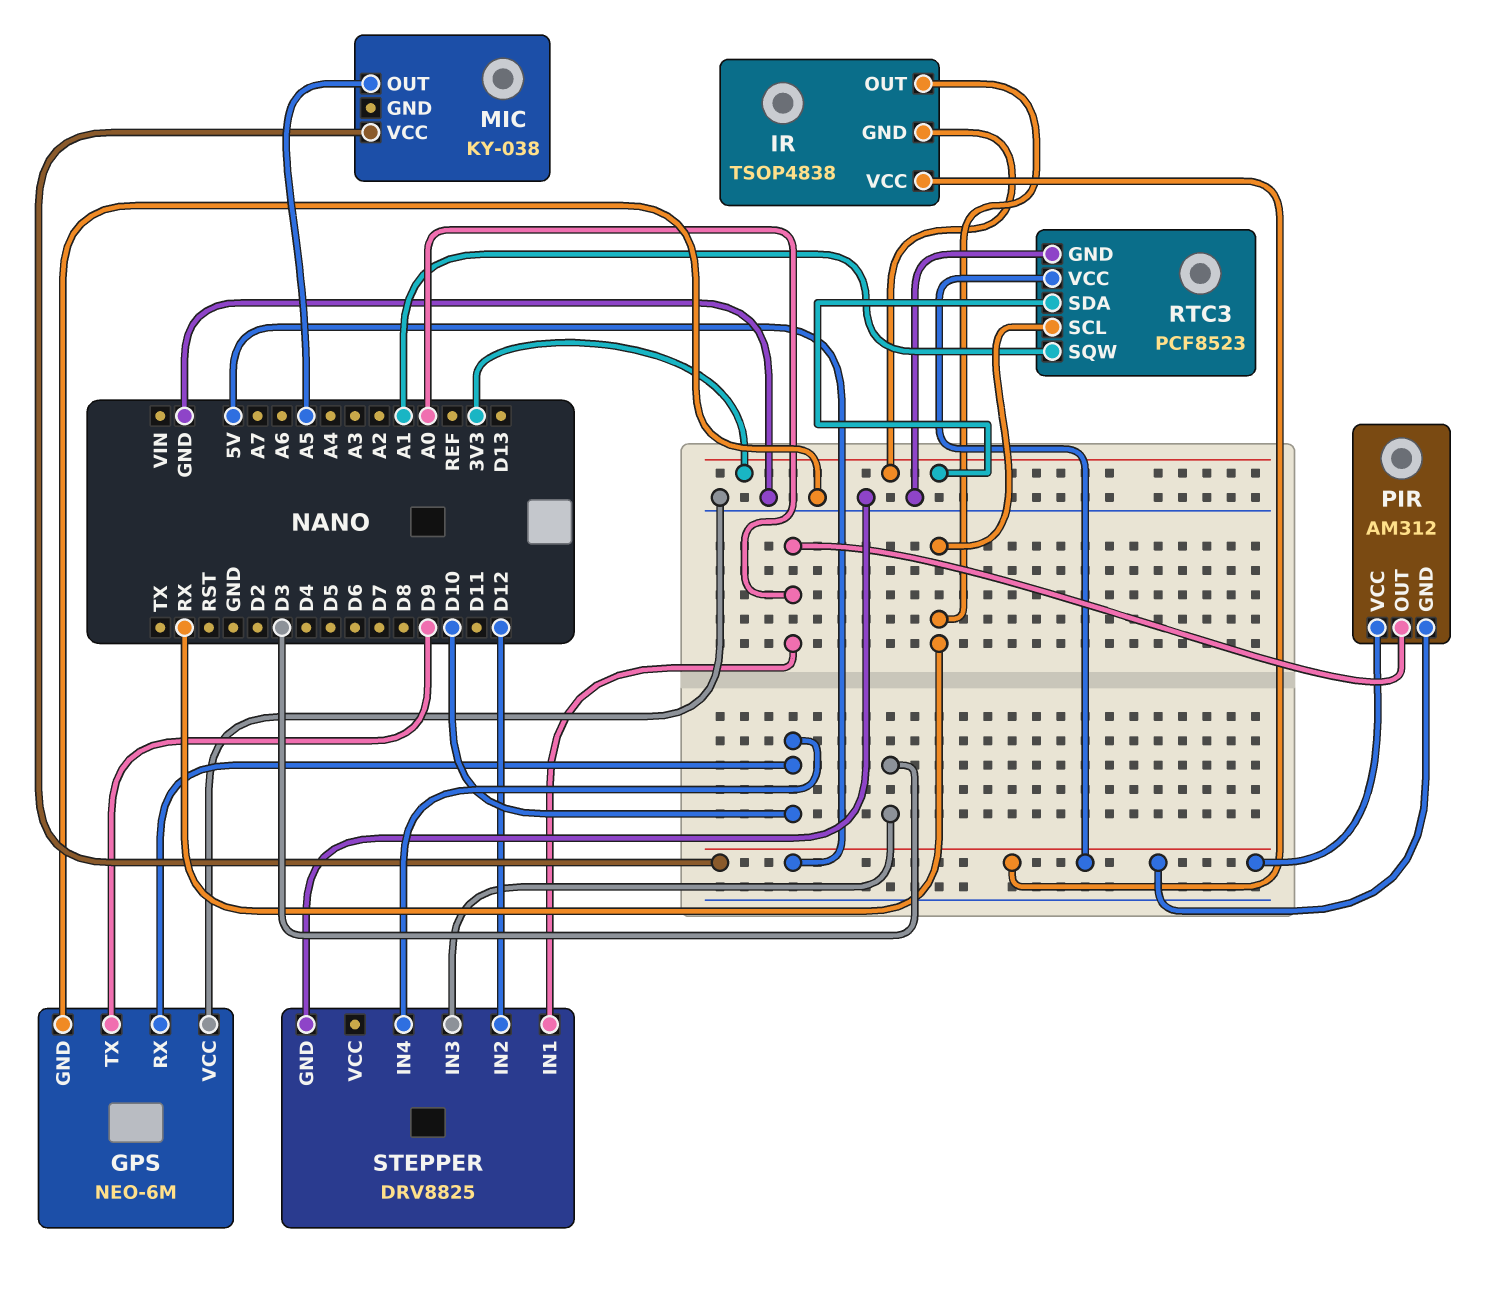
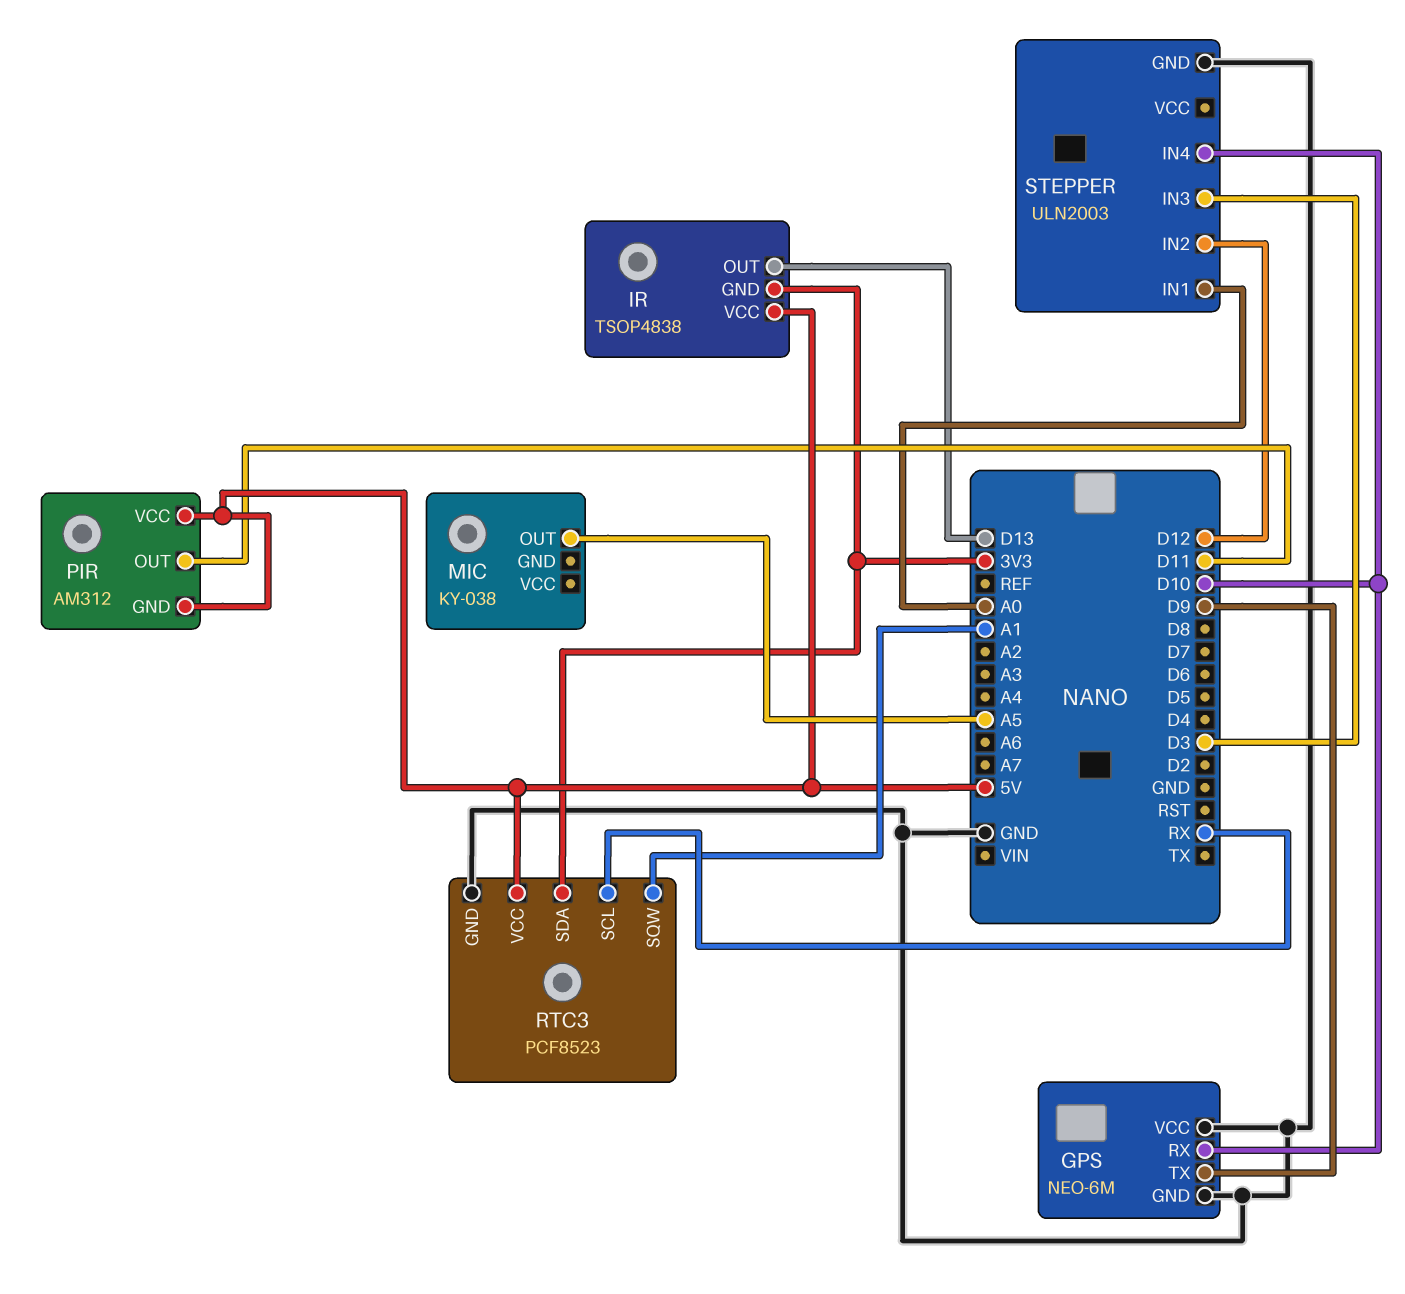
IR pin OUT: RX -> D13
MIC pin VCC: 5V -> none
PIR pin OUT: A0 -> D11
STEPPER: DRV8825 -> ULN2003

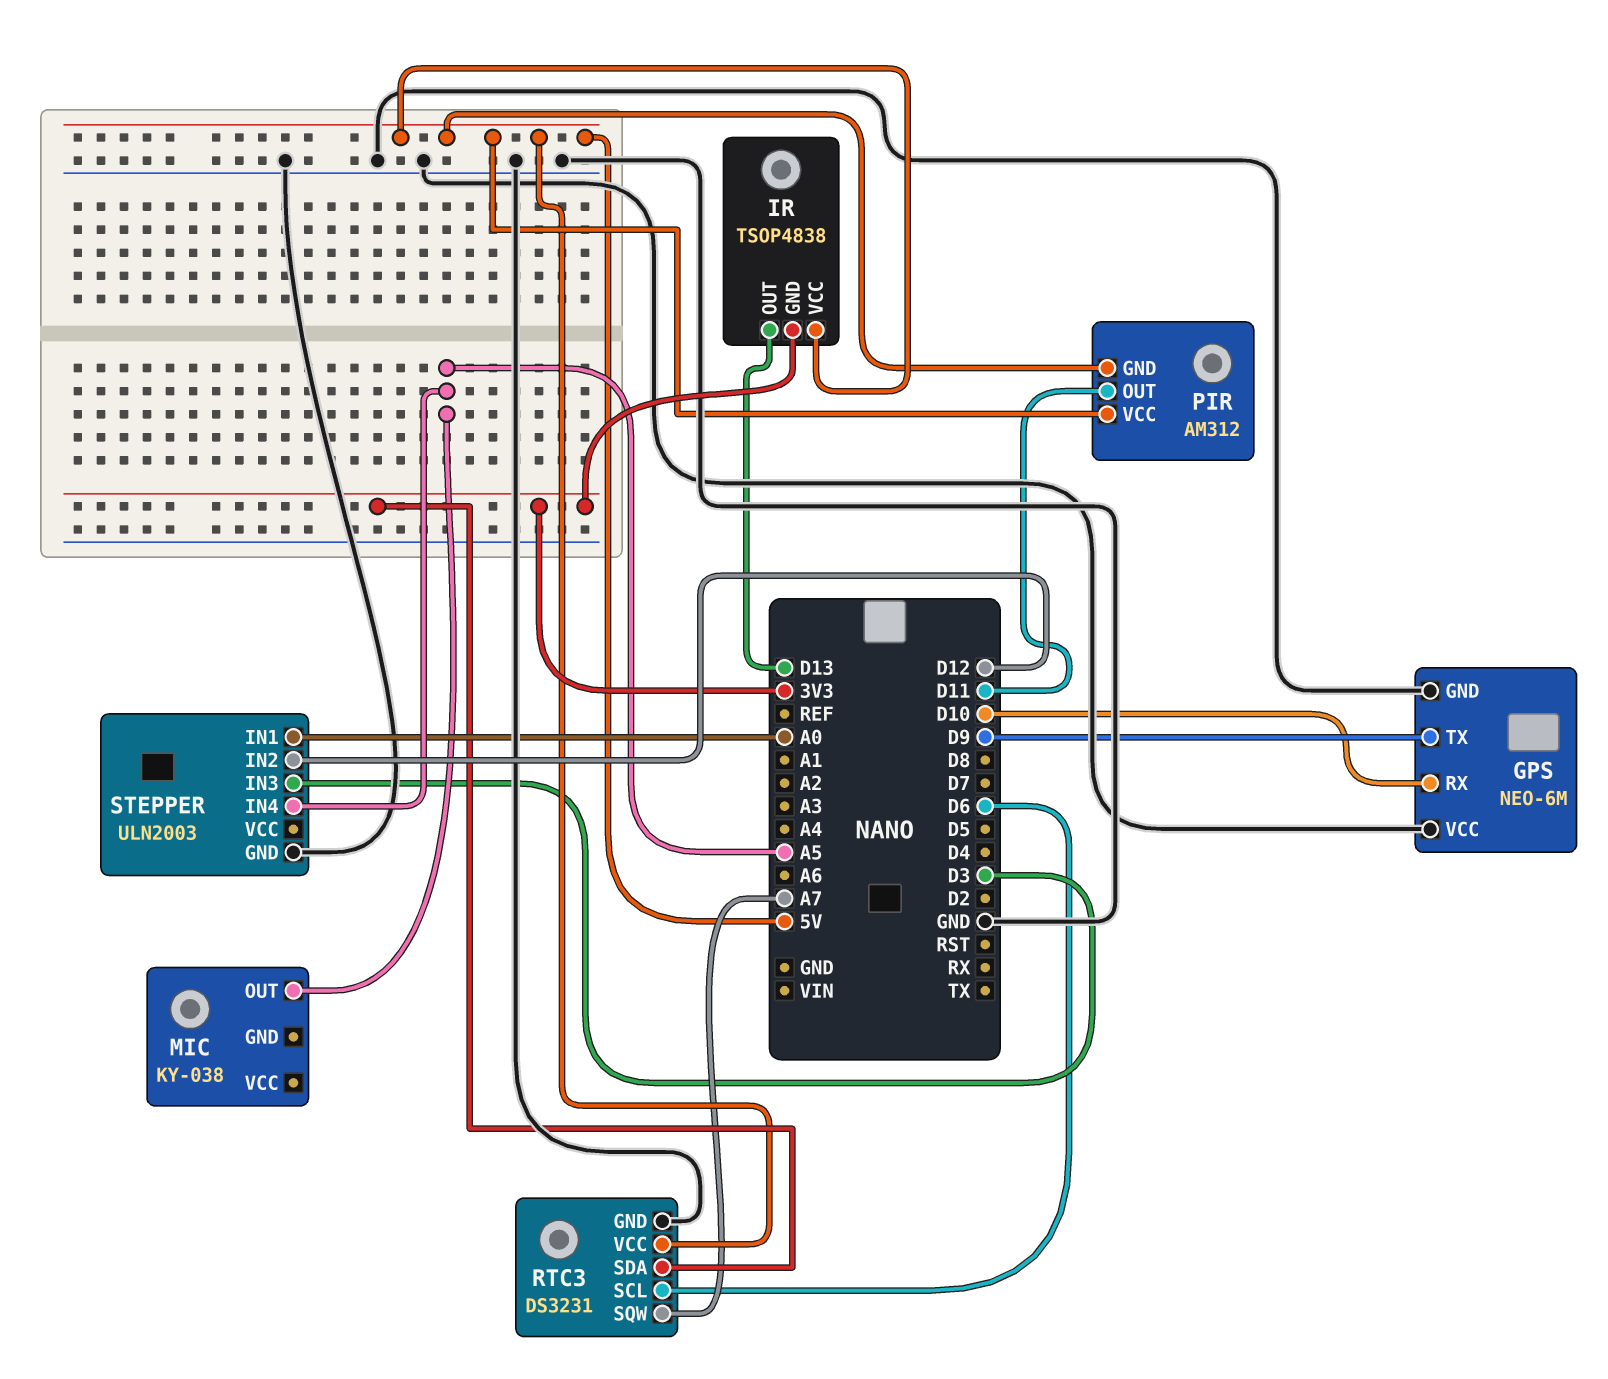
RTC3: PCF8523 -> DS3231
RTC3 pin SCL: RX -> D6
RTC3 pin SQW: A1 -> A7
STEPPER pin IN4: D10 -> A5

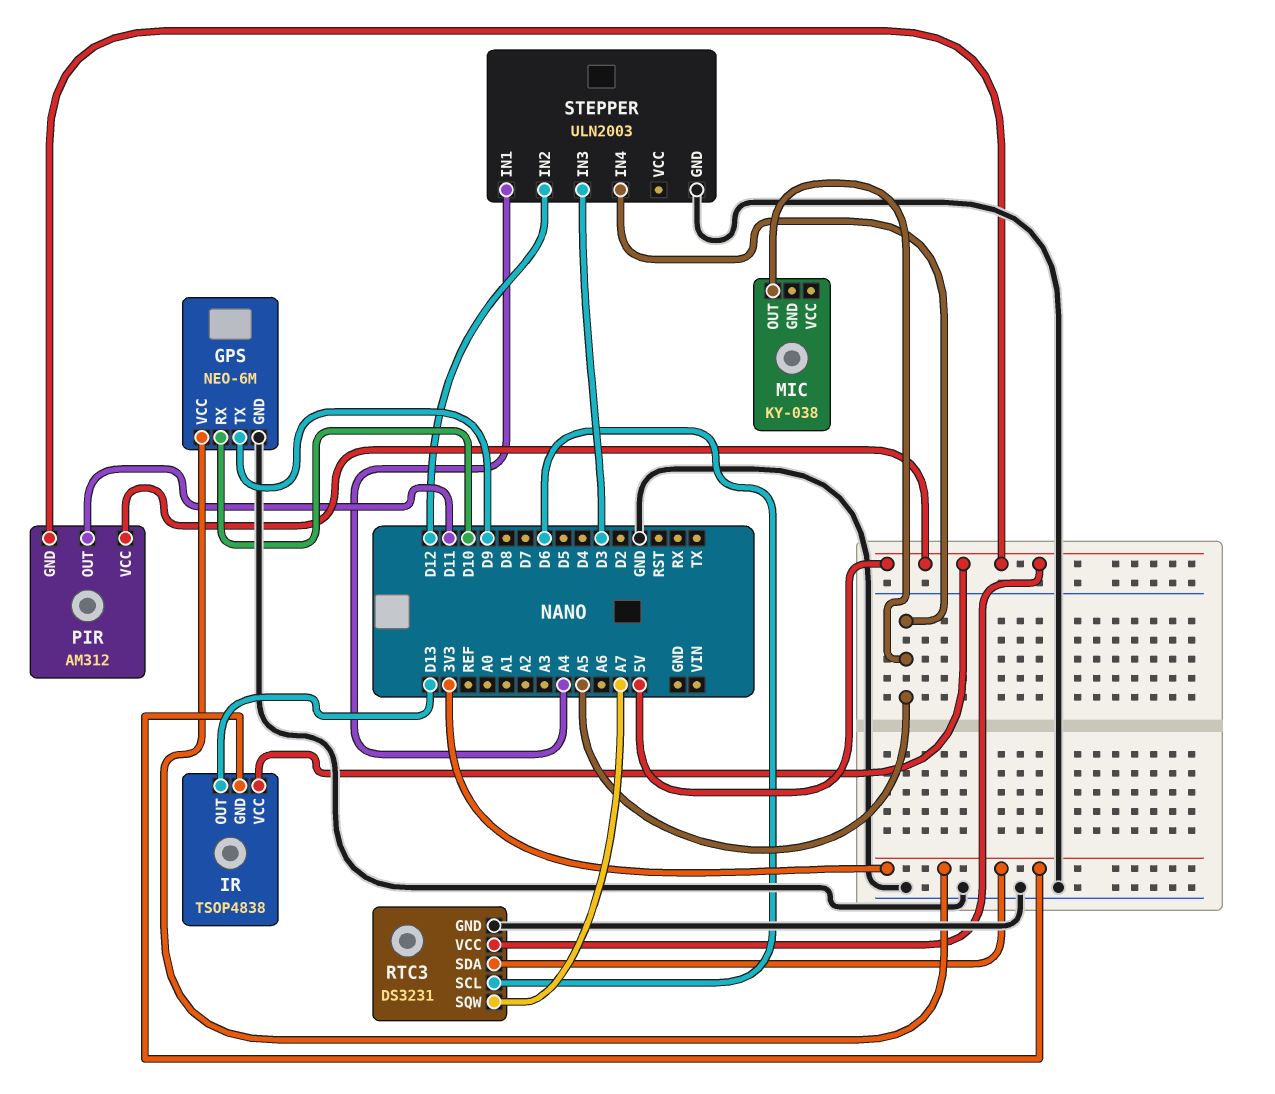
GPS pin VCC: GND -> 3V3
STEPPER pin IN1: A0 -> A4

